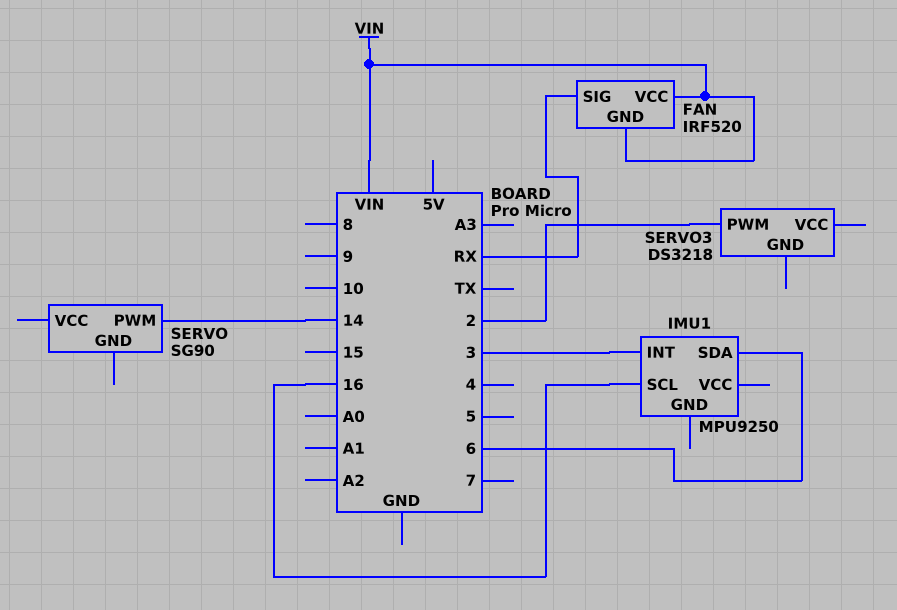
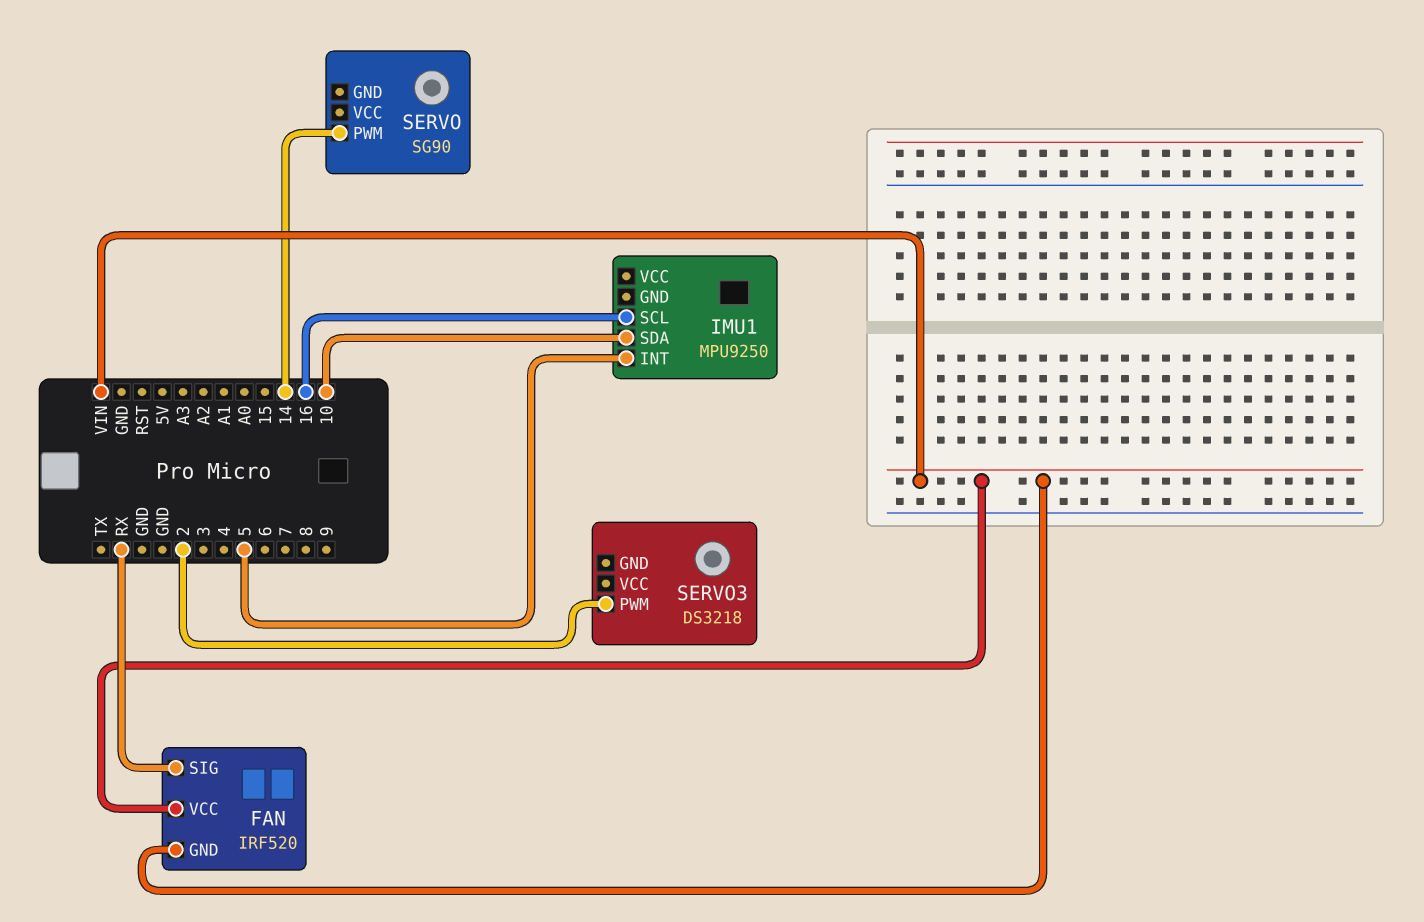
IMU1 pin INT: 3 -> 5
IMU1 pin SDA: 6 -> 10

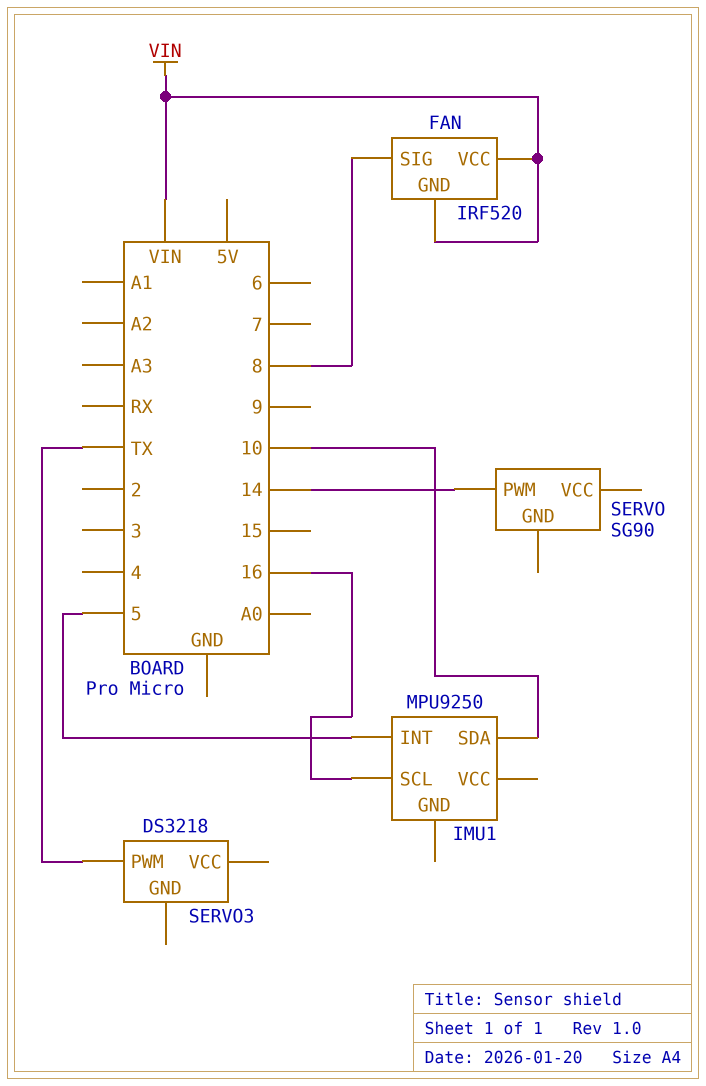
FAN pin SIG: RX -> 8
SERVO3 pin PWM: 2 -> TX

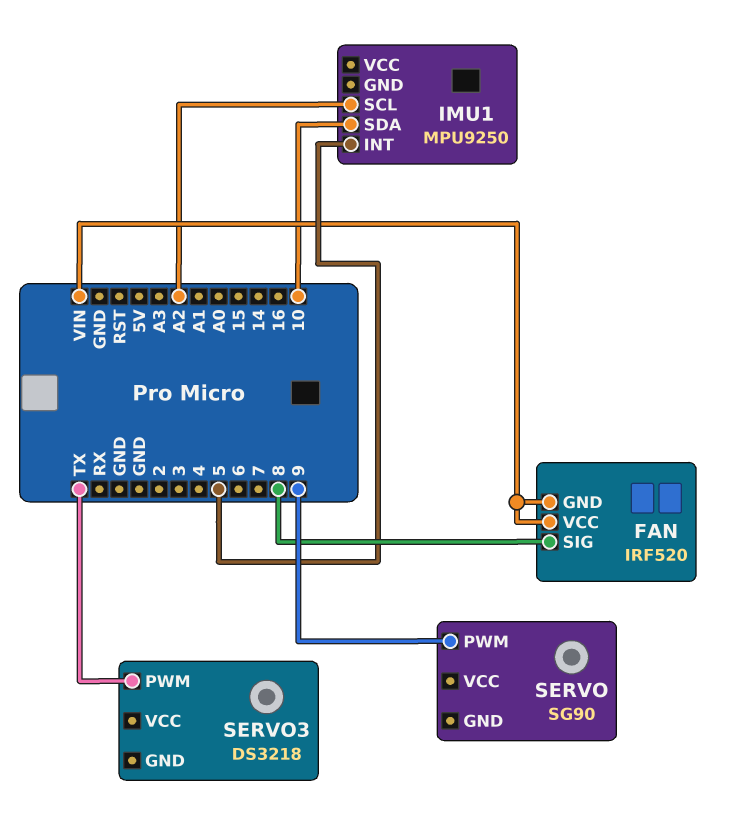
IMU1 pin SCL: 16 -> A2
SERVO pin PWM: 14 -> 9

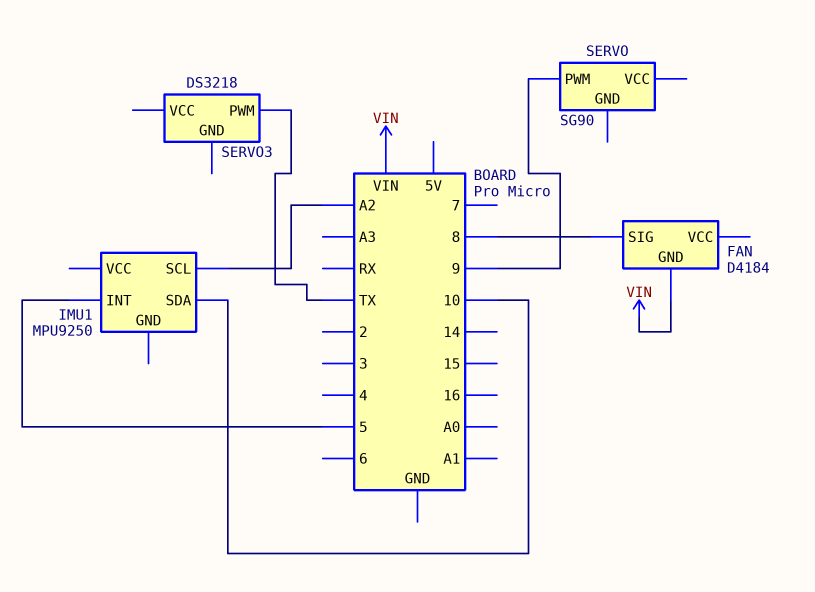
FAN: IRF520 -> D4184
FAN pin VCC: VIN -> none

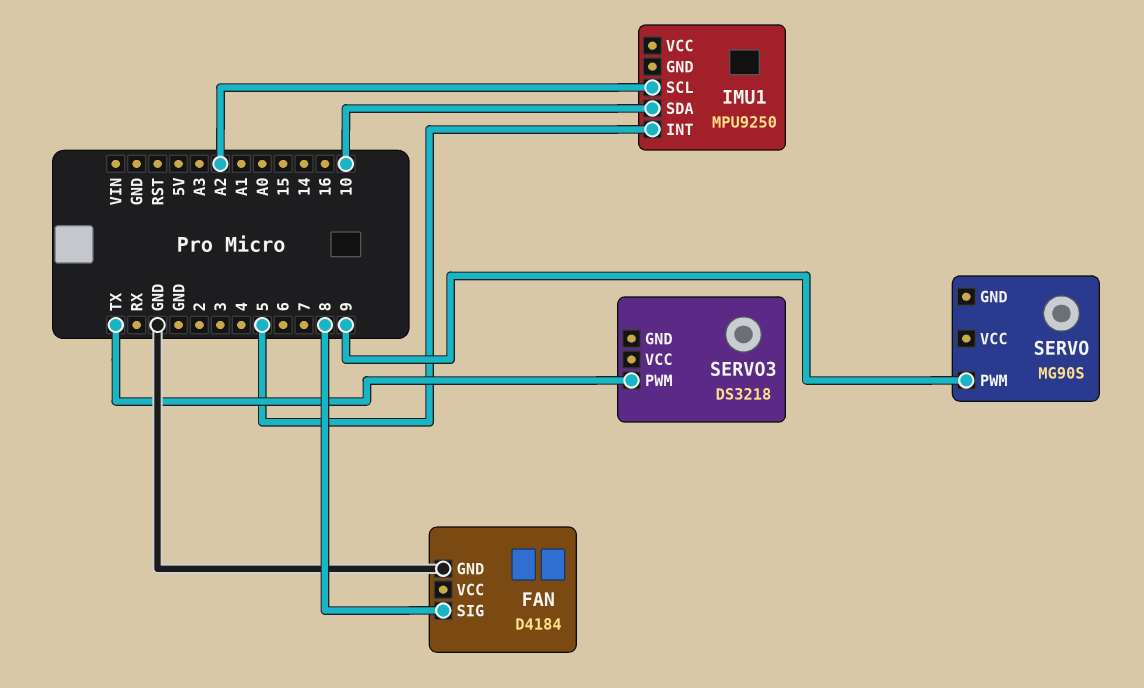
FAN pin GND: VIN -> GND
SERVO: SG90 -> MG90S

